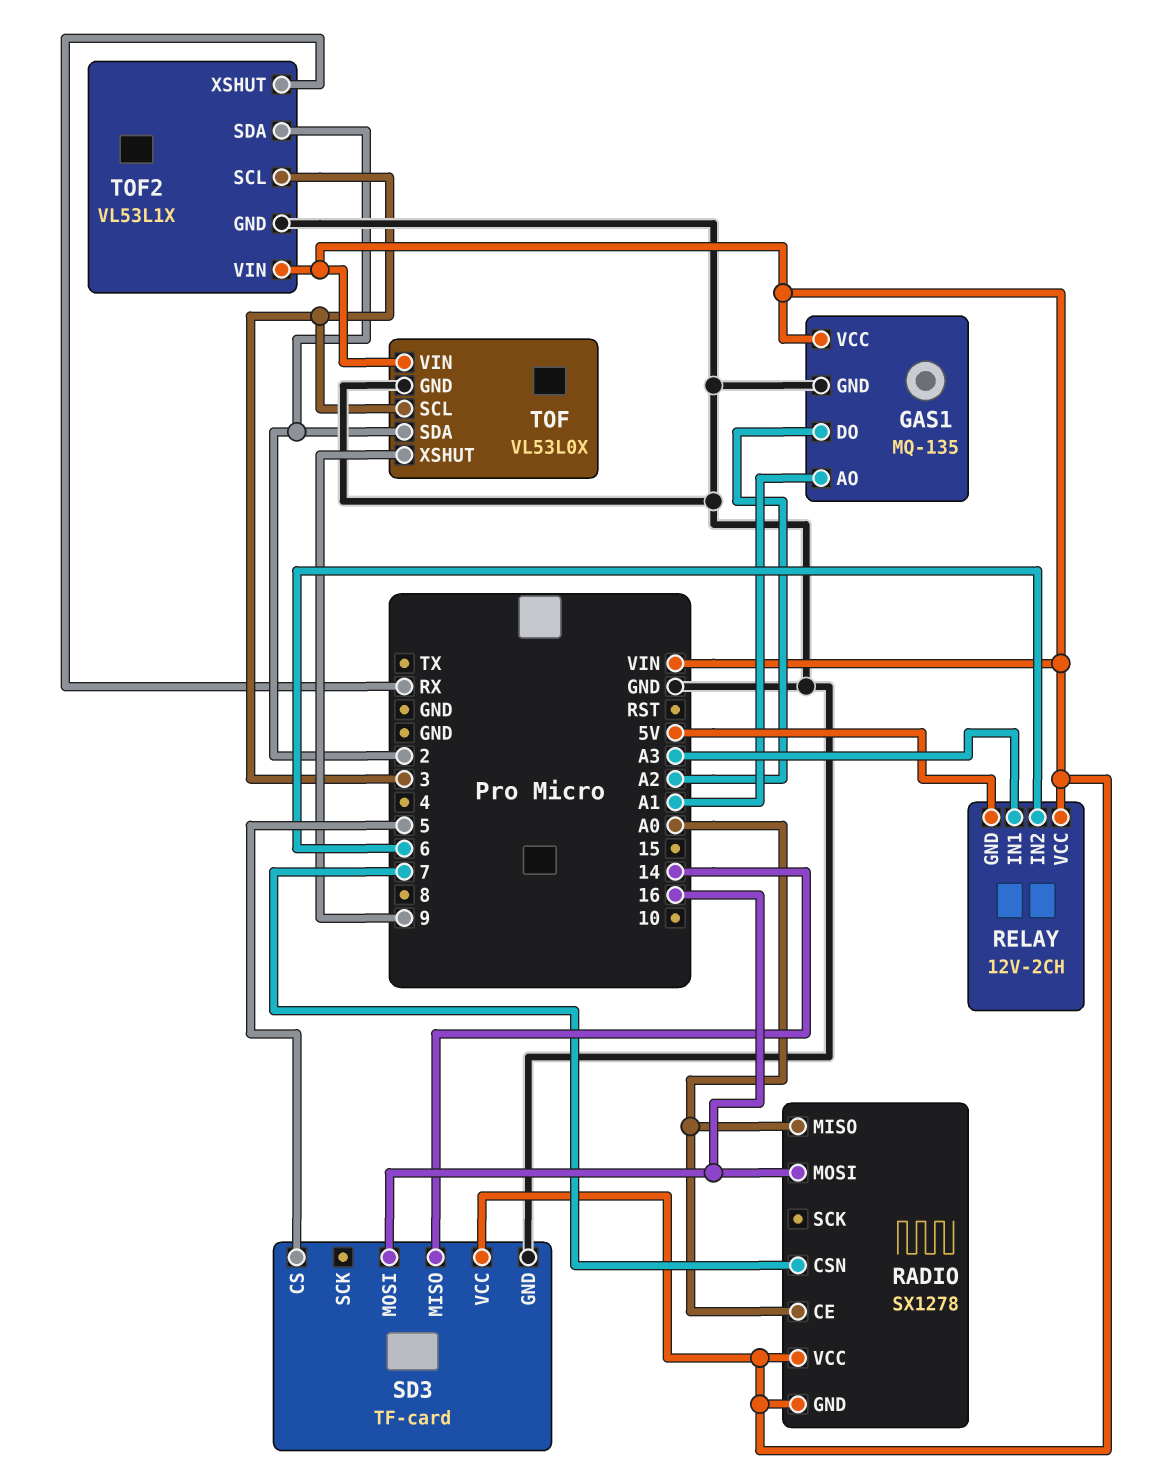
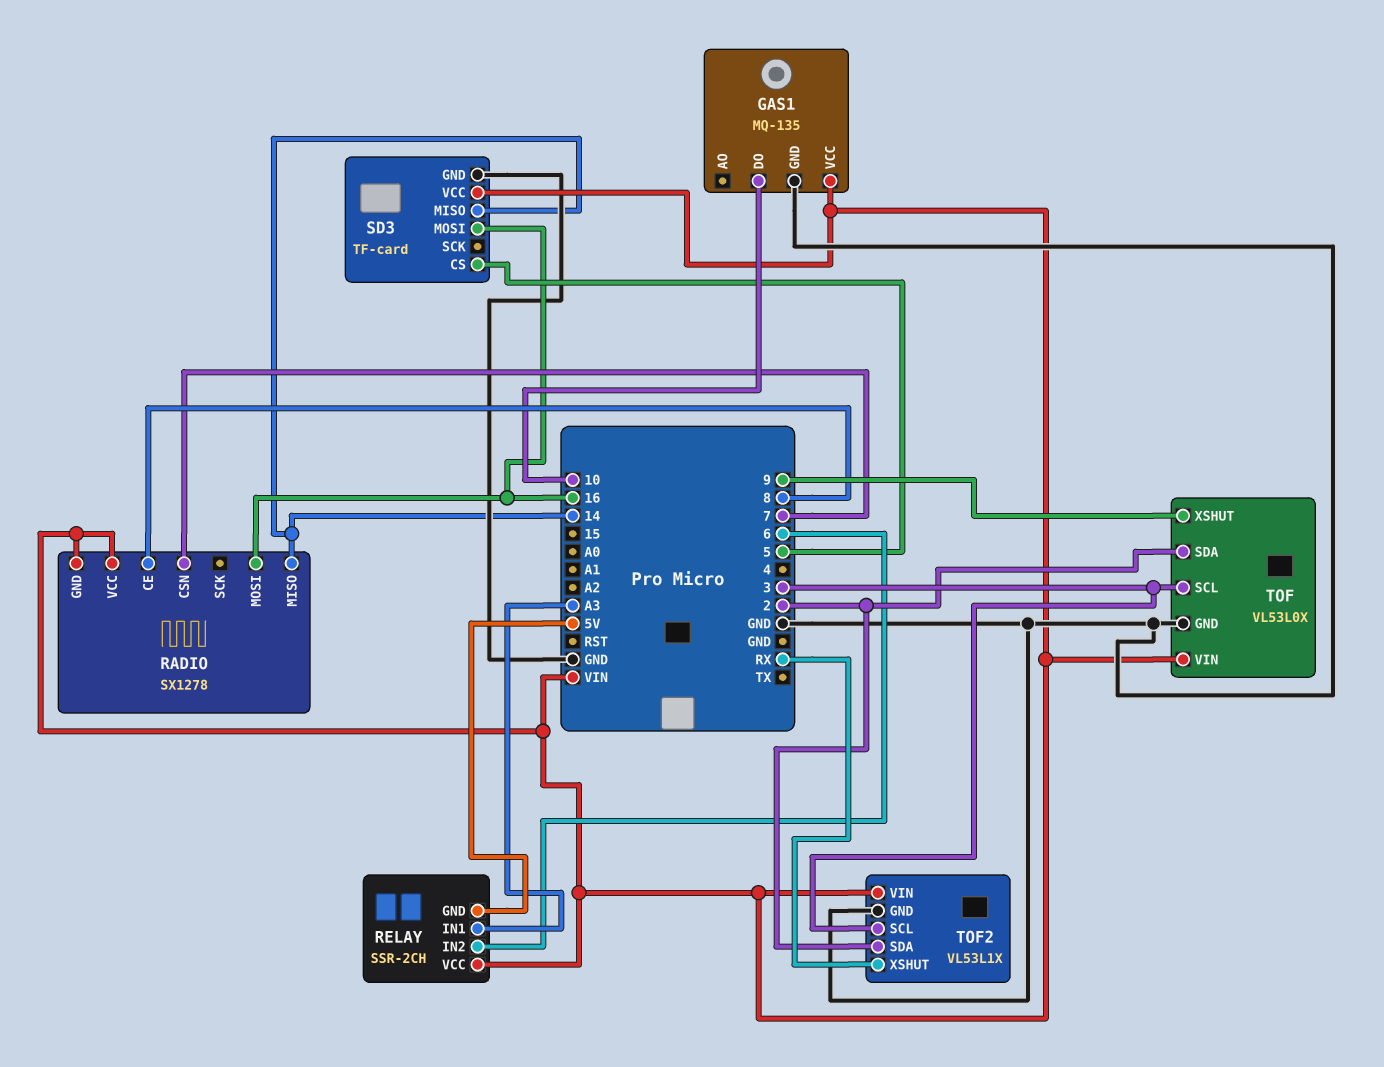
GAS1 pin AO: A1 -> none
GAS1 pin DO: A2 -> 10
RADIO pin CE: A0 -> 8
RADIO pin MISO: A0 -> 14
RELAY: 12V-2CH -> SSR-2CH

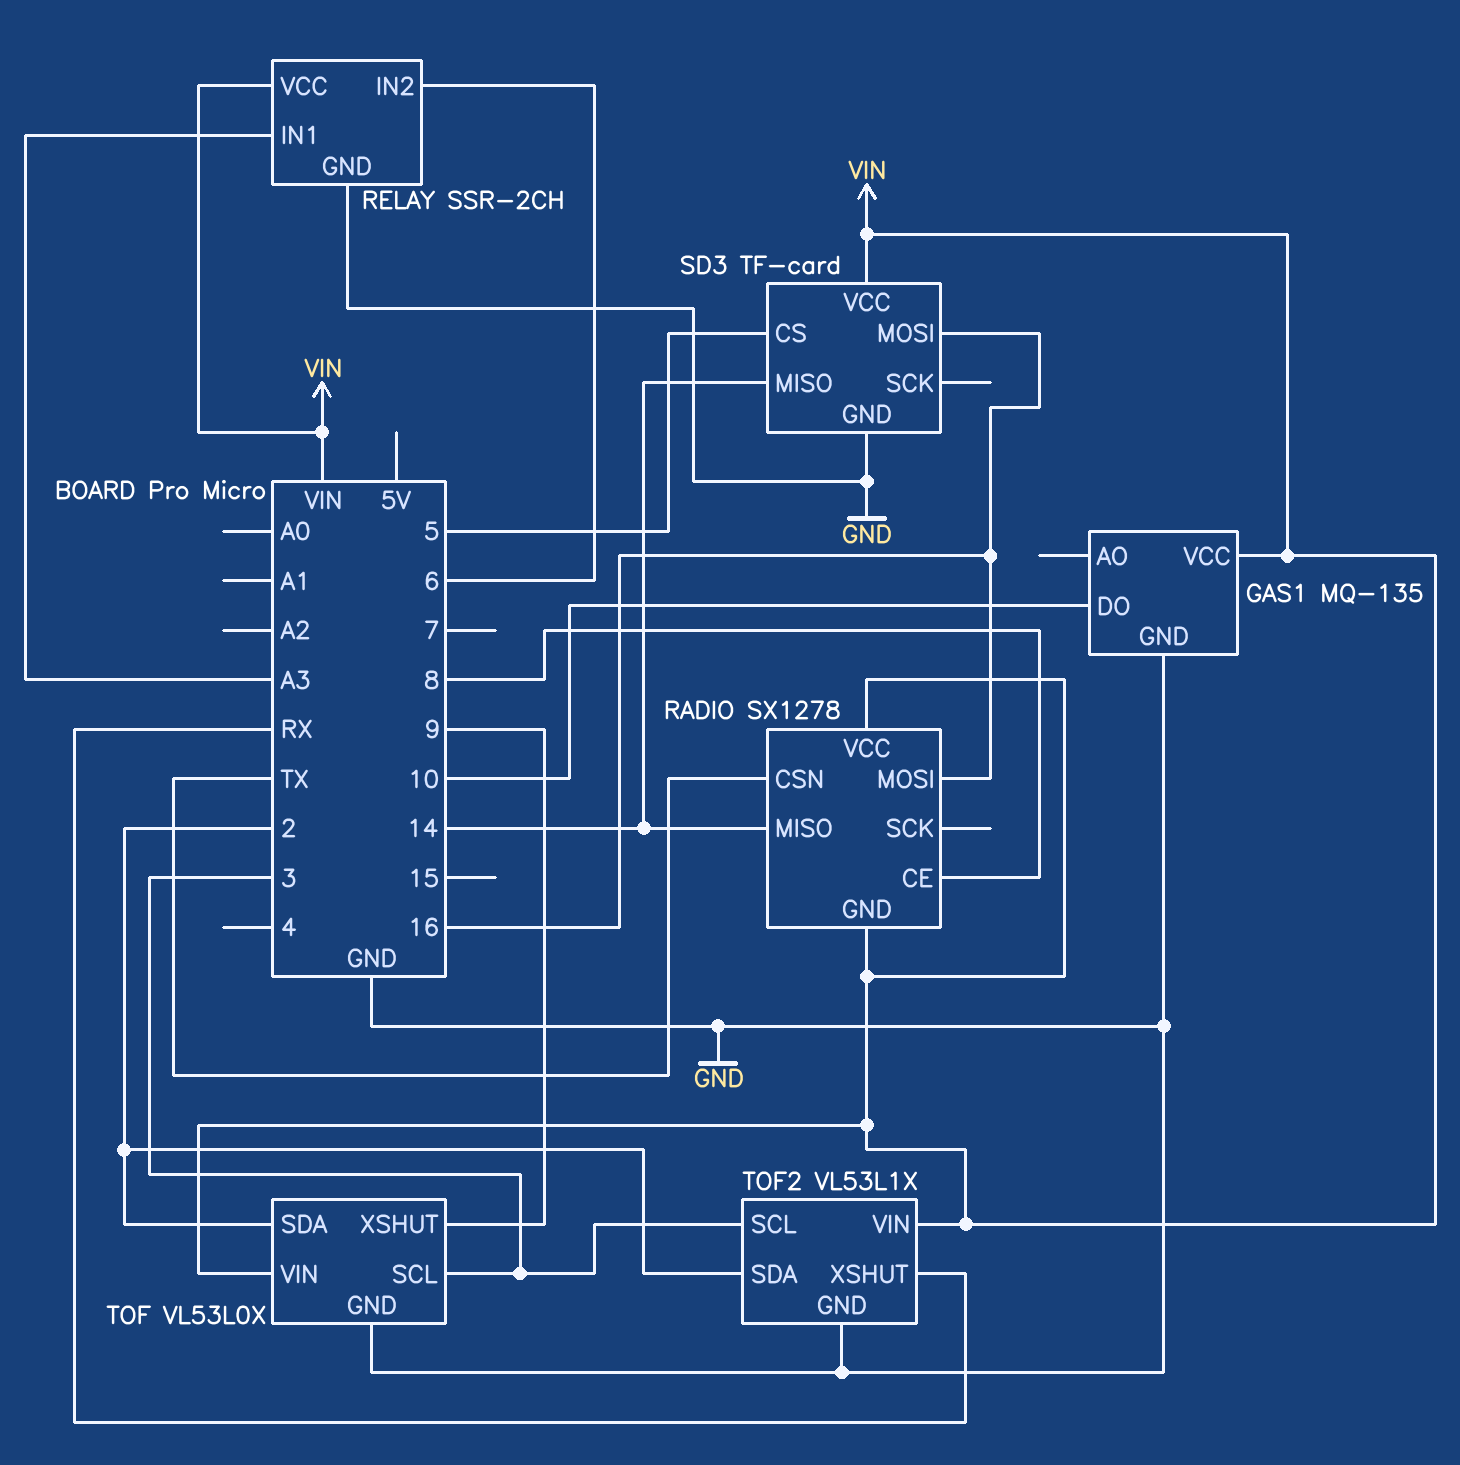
RADIO pin CSN: 7 -> TX
RELAY pin GND: 5V -> GND

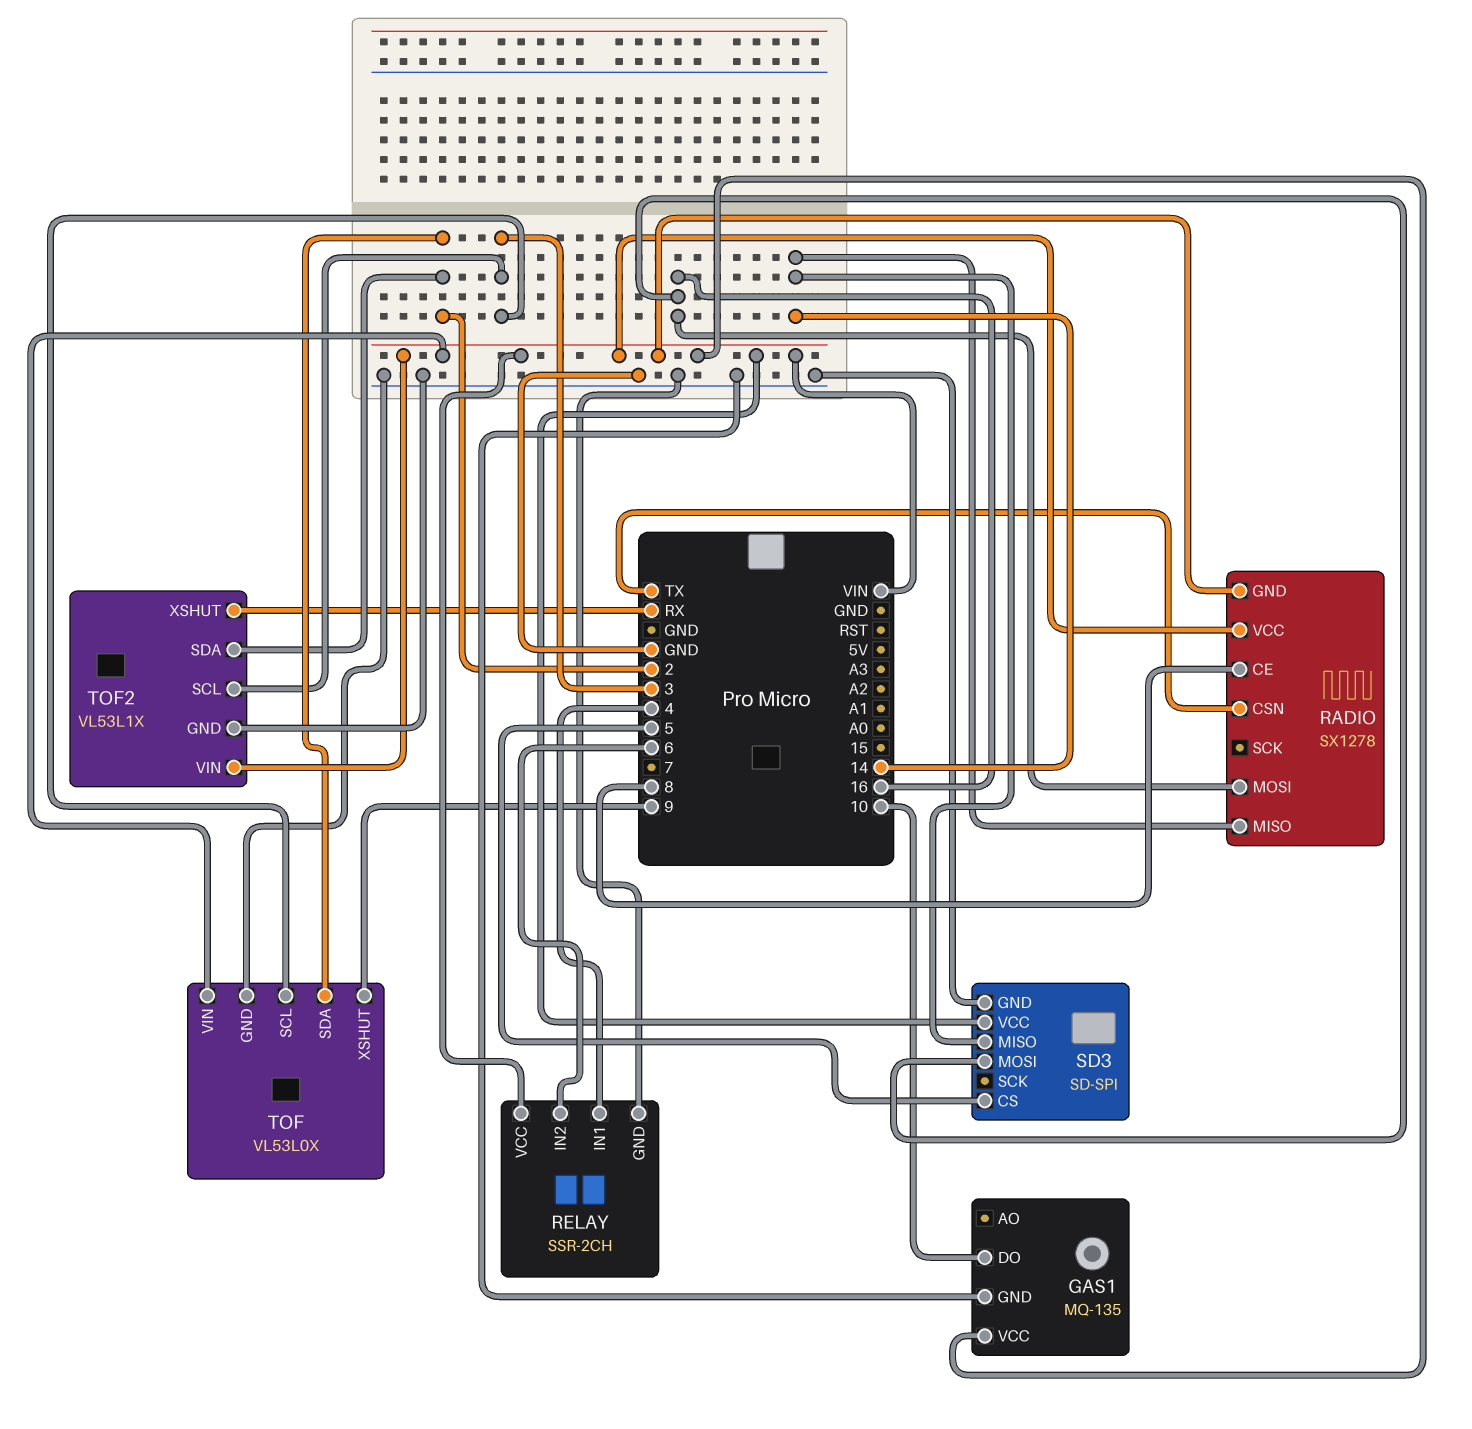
RELAY pin IN1: A3 -> 4
SD3: TF-card -> SD-SPI

